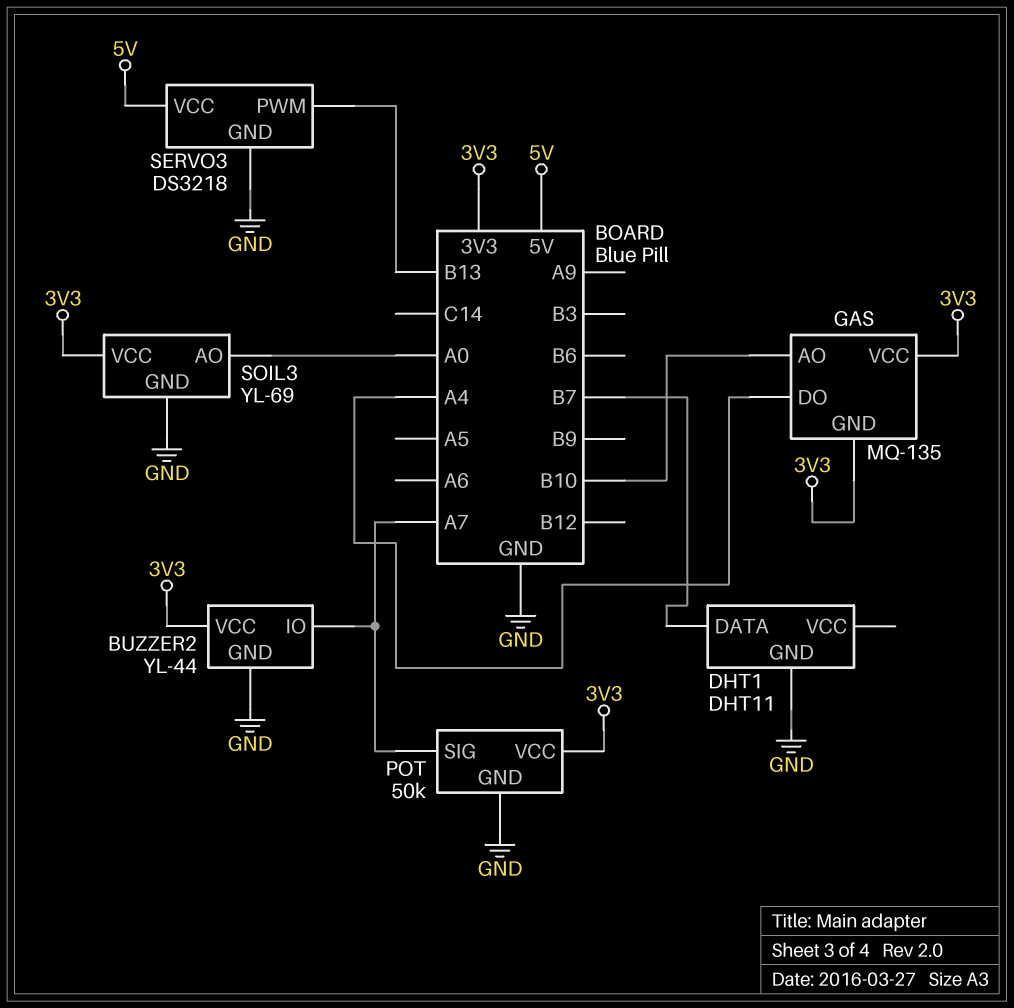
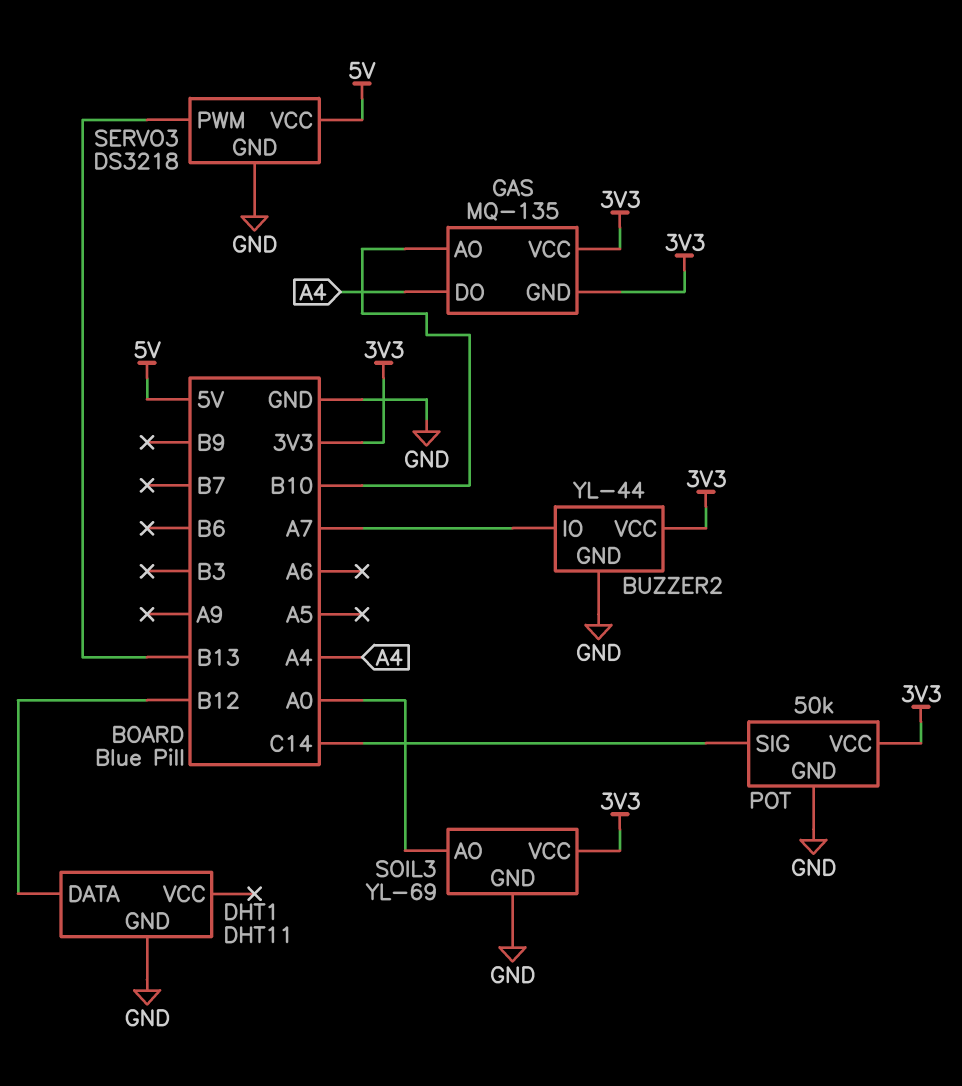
DHT1 pin DATA: B7 -> B12
POT pin SIG: A7 -> C14

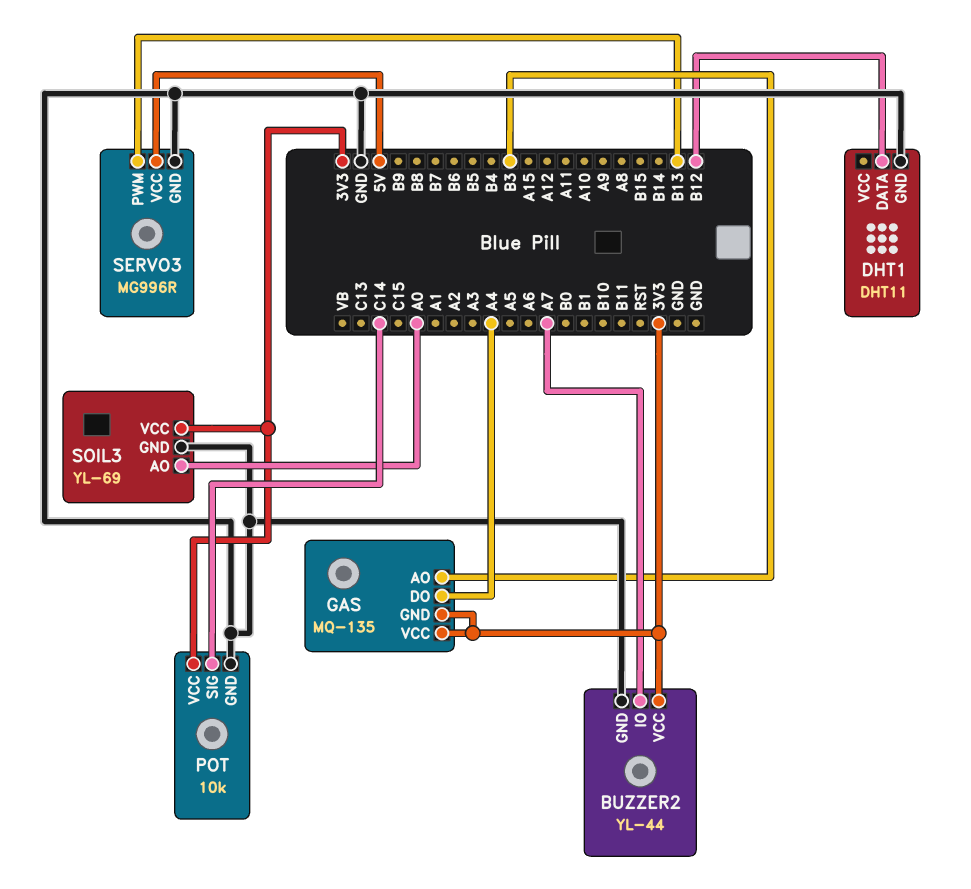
GAS pin AO: B10 -> B3
POT: 50k -> 10k
SERVO3: DS3218 -> MG996R

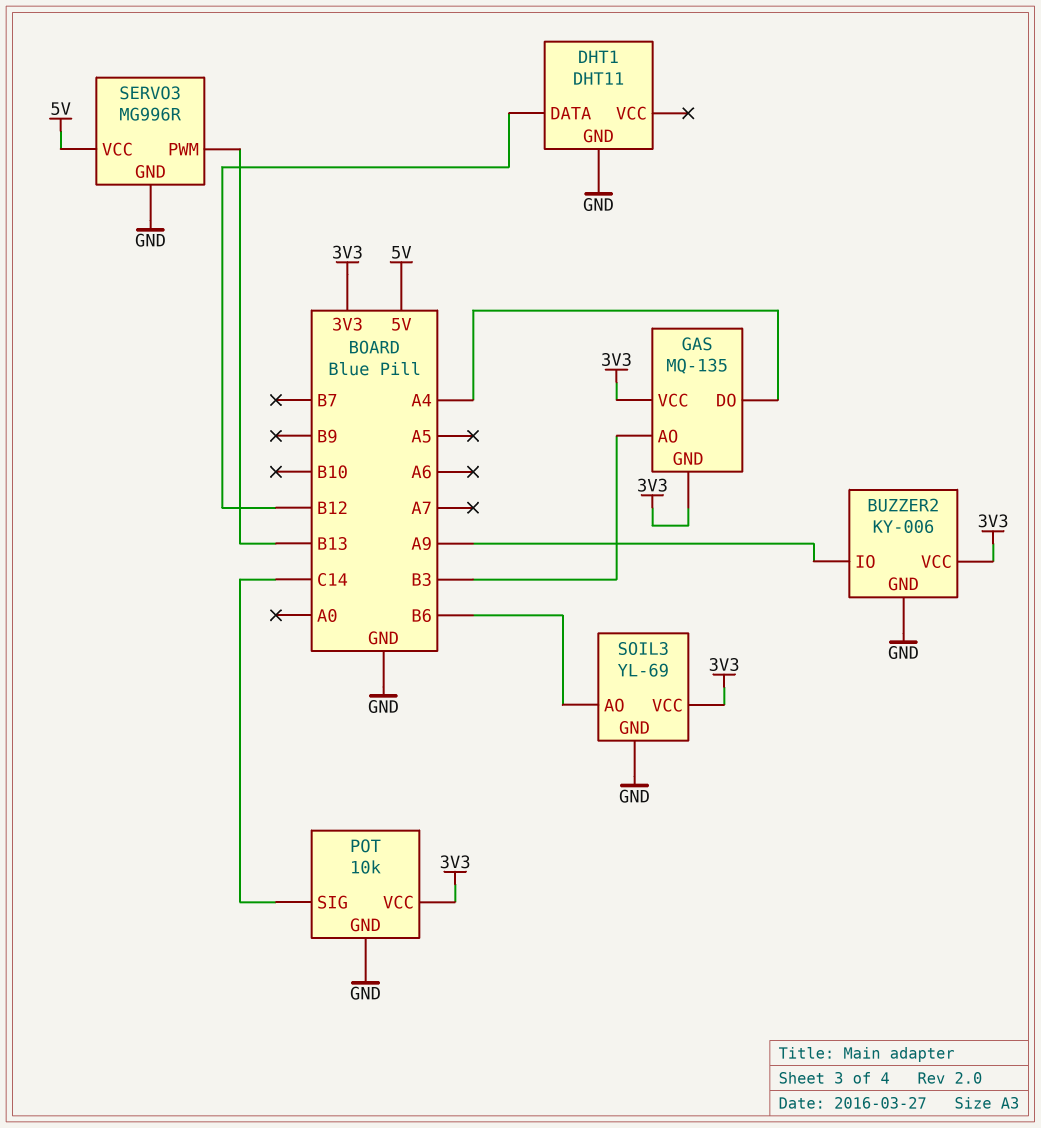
BUZZER2: YL-44 -> KY-006
BUZZER2 pin IO: A7 -> A9
SOIL3 pin AO: A0 -> B6

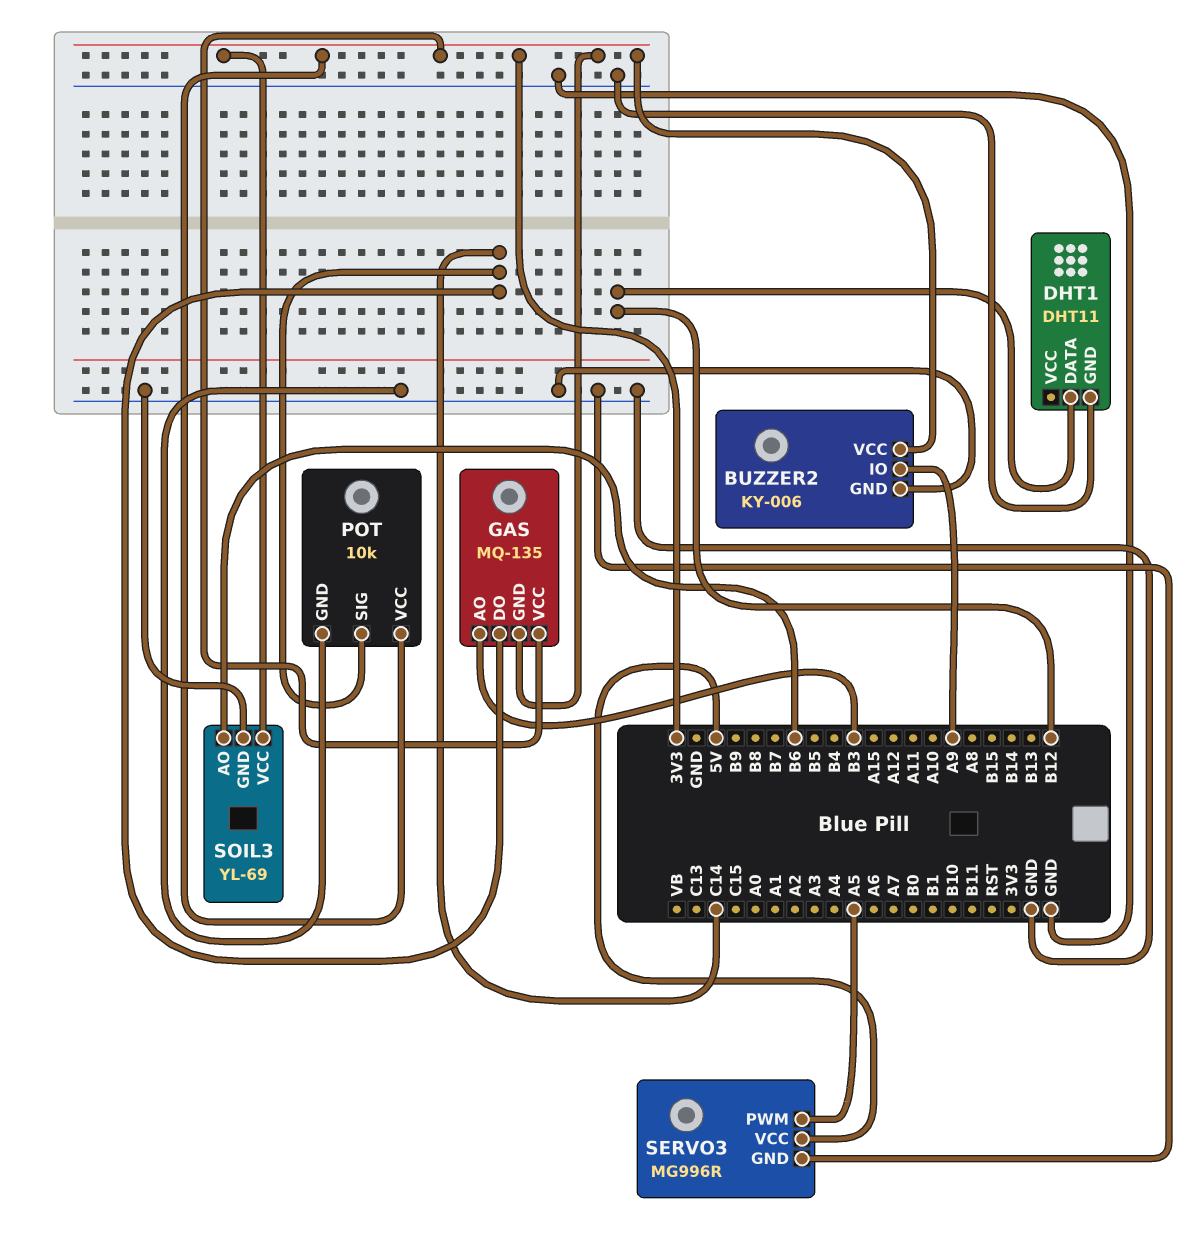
GAS pin DO: A4 -> C14
SERVO3 pin PWM: B13 -> A5

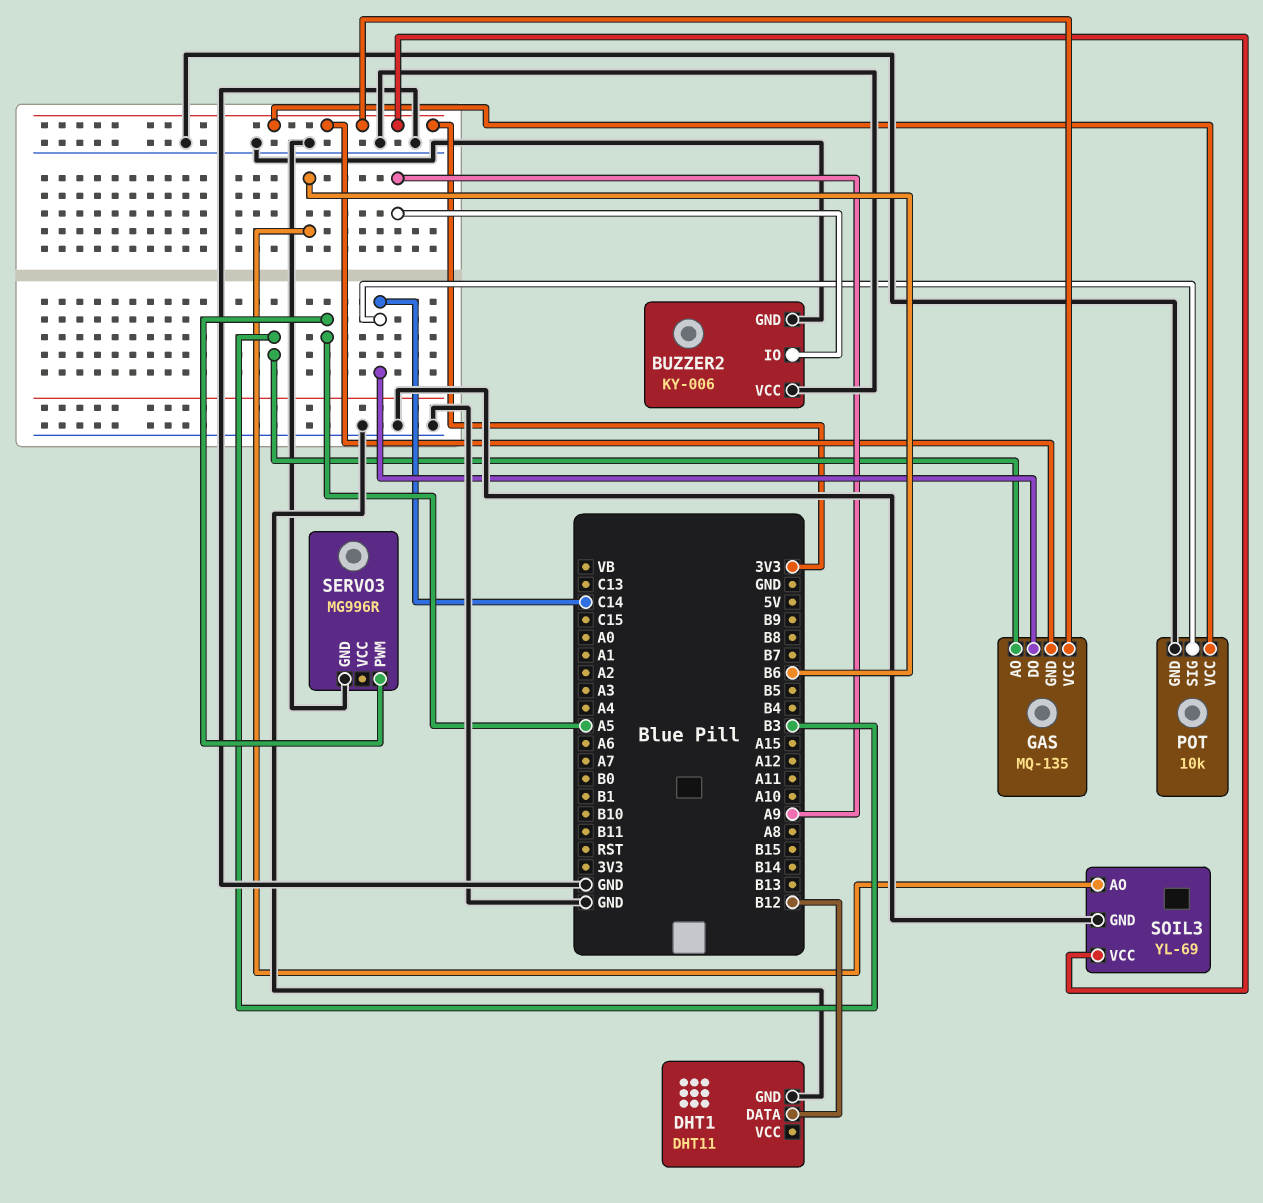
BUZZER2 pin VCC: 3V3 -> GND
SERVO3 pin VCC: 5V -> none

